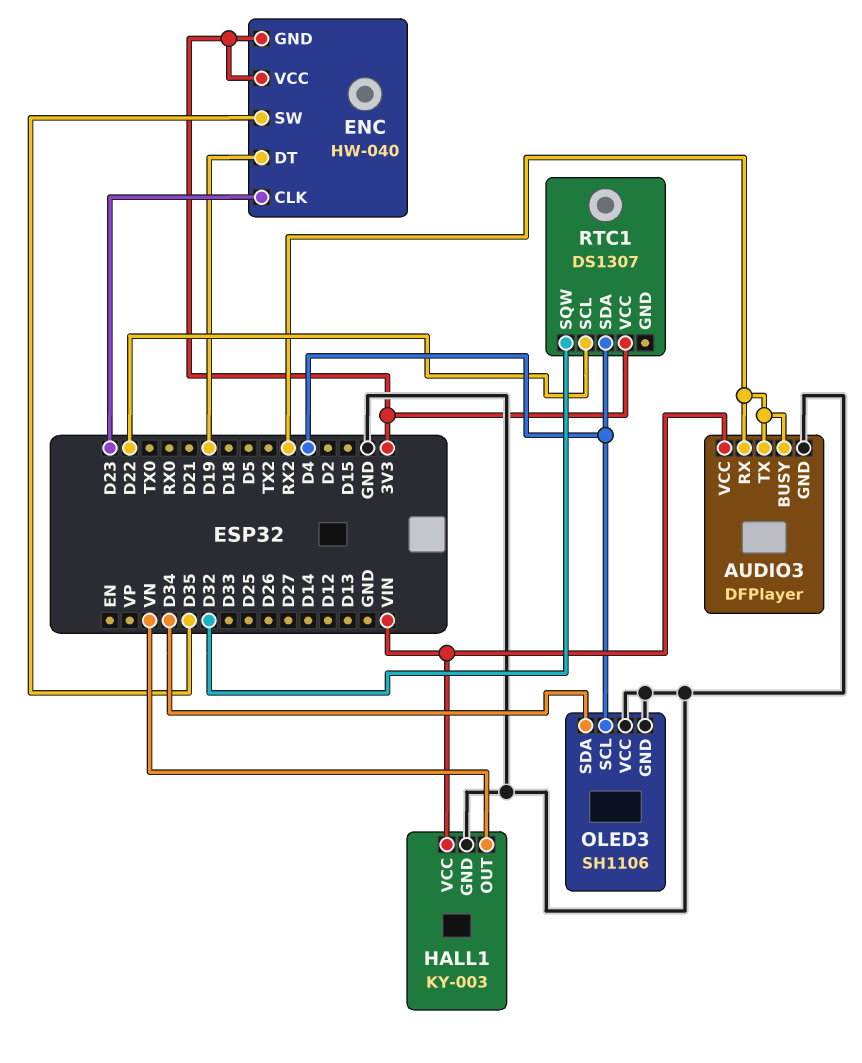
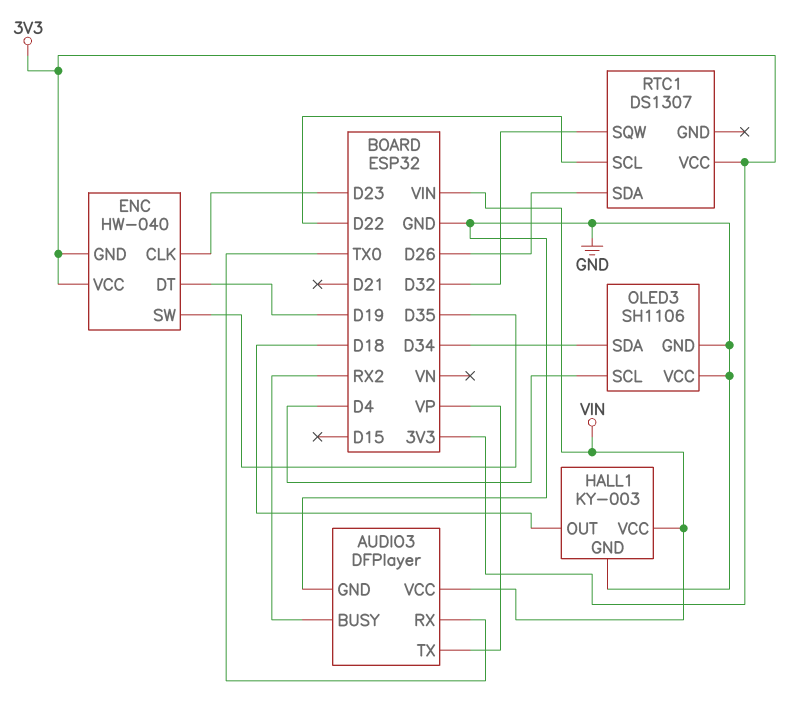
AUDIO3 pin RX: RX2 -> TX0
AUDIO3 pin TX: RX2 -> VP
HALL1 pin OUT: VN -> D18
RTC1 pin SDA: D4 -> D26

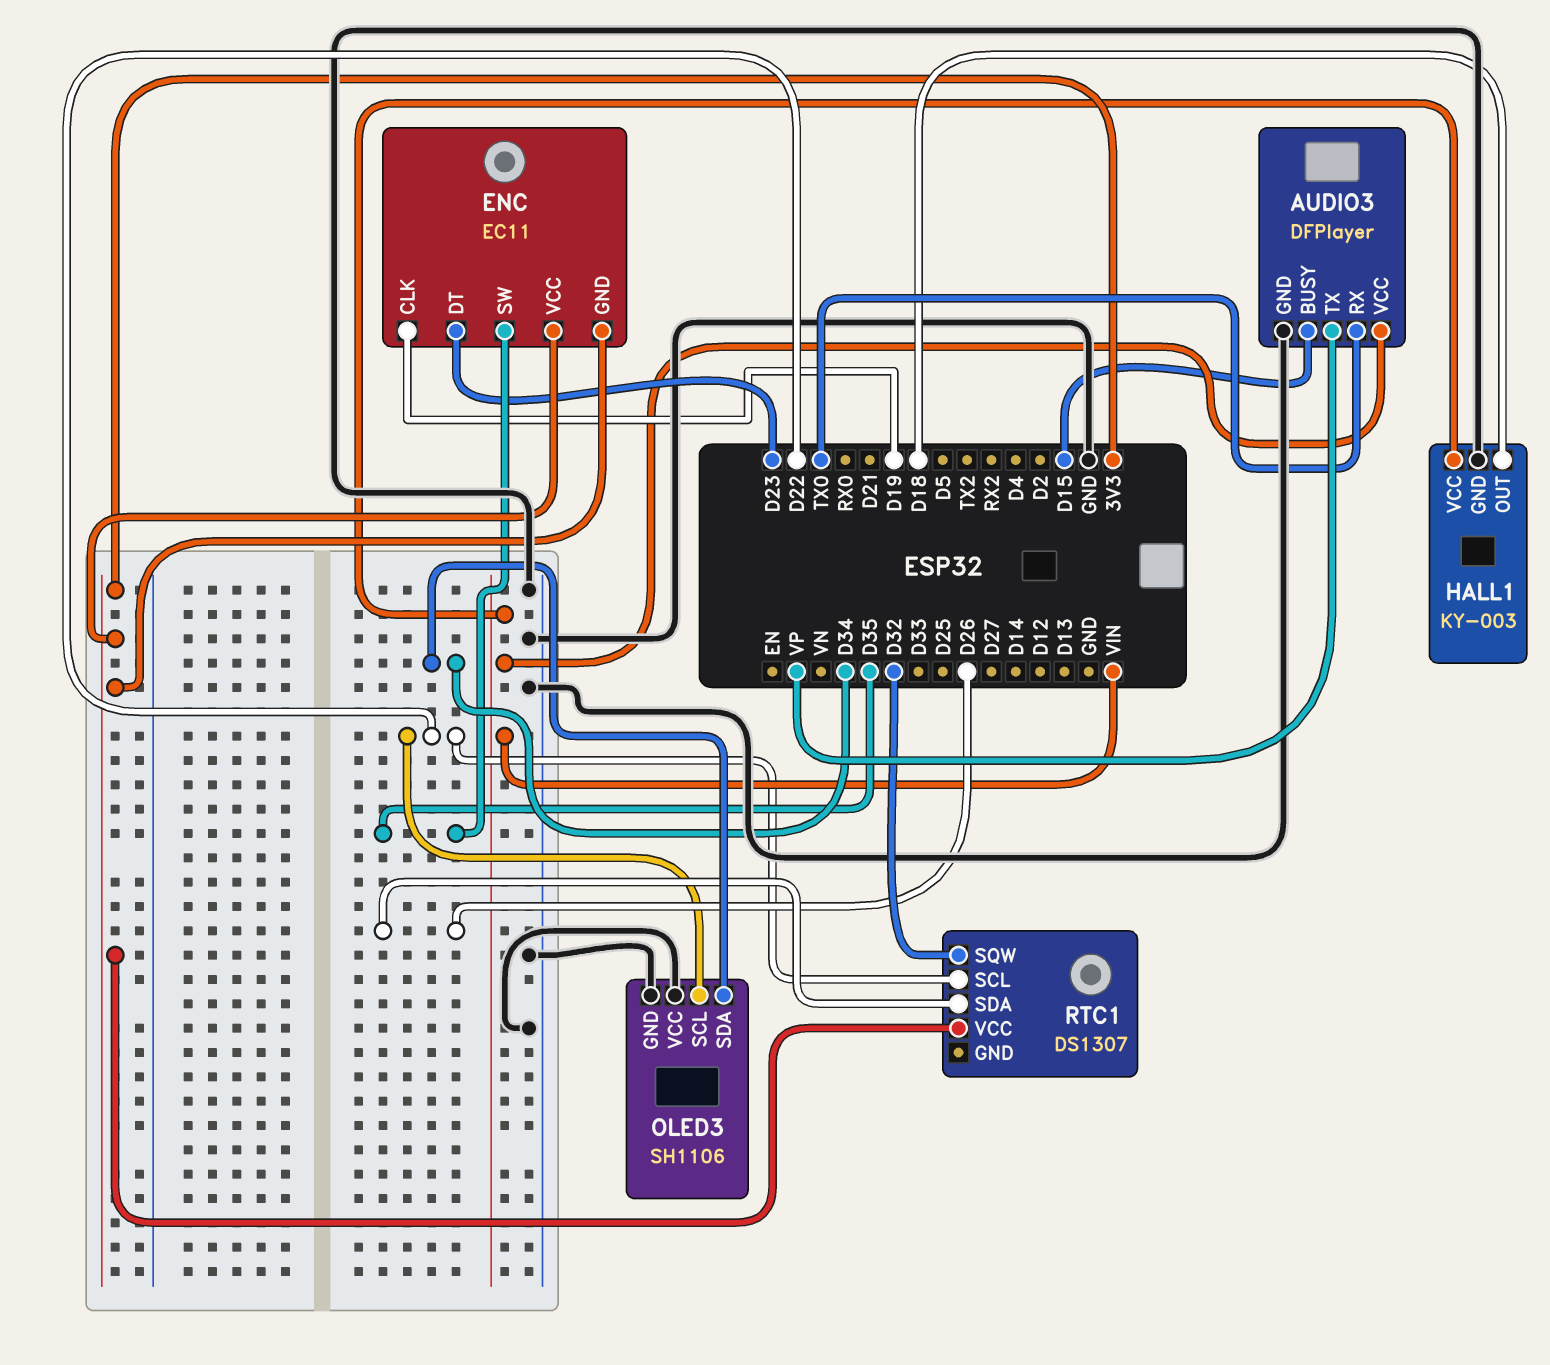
AUDIO3 pin BUSY: RX2 -> D15
ENC: HW-040 -> EC11
ENC pin CLK: D23 -> D19
ENC pin DT: D19 -> D23
OLED3 pin SCL: D4 -> D22

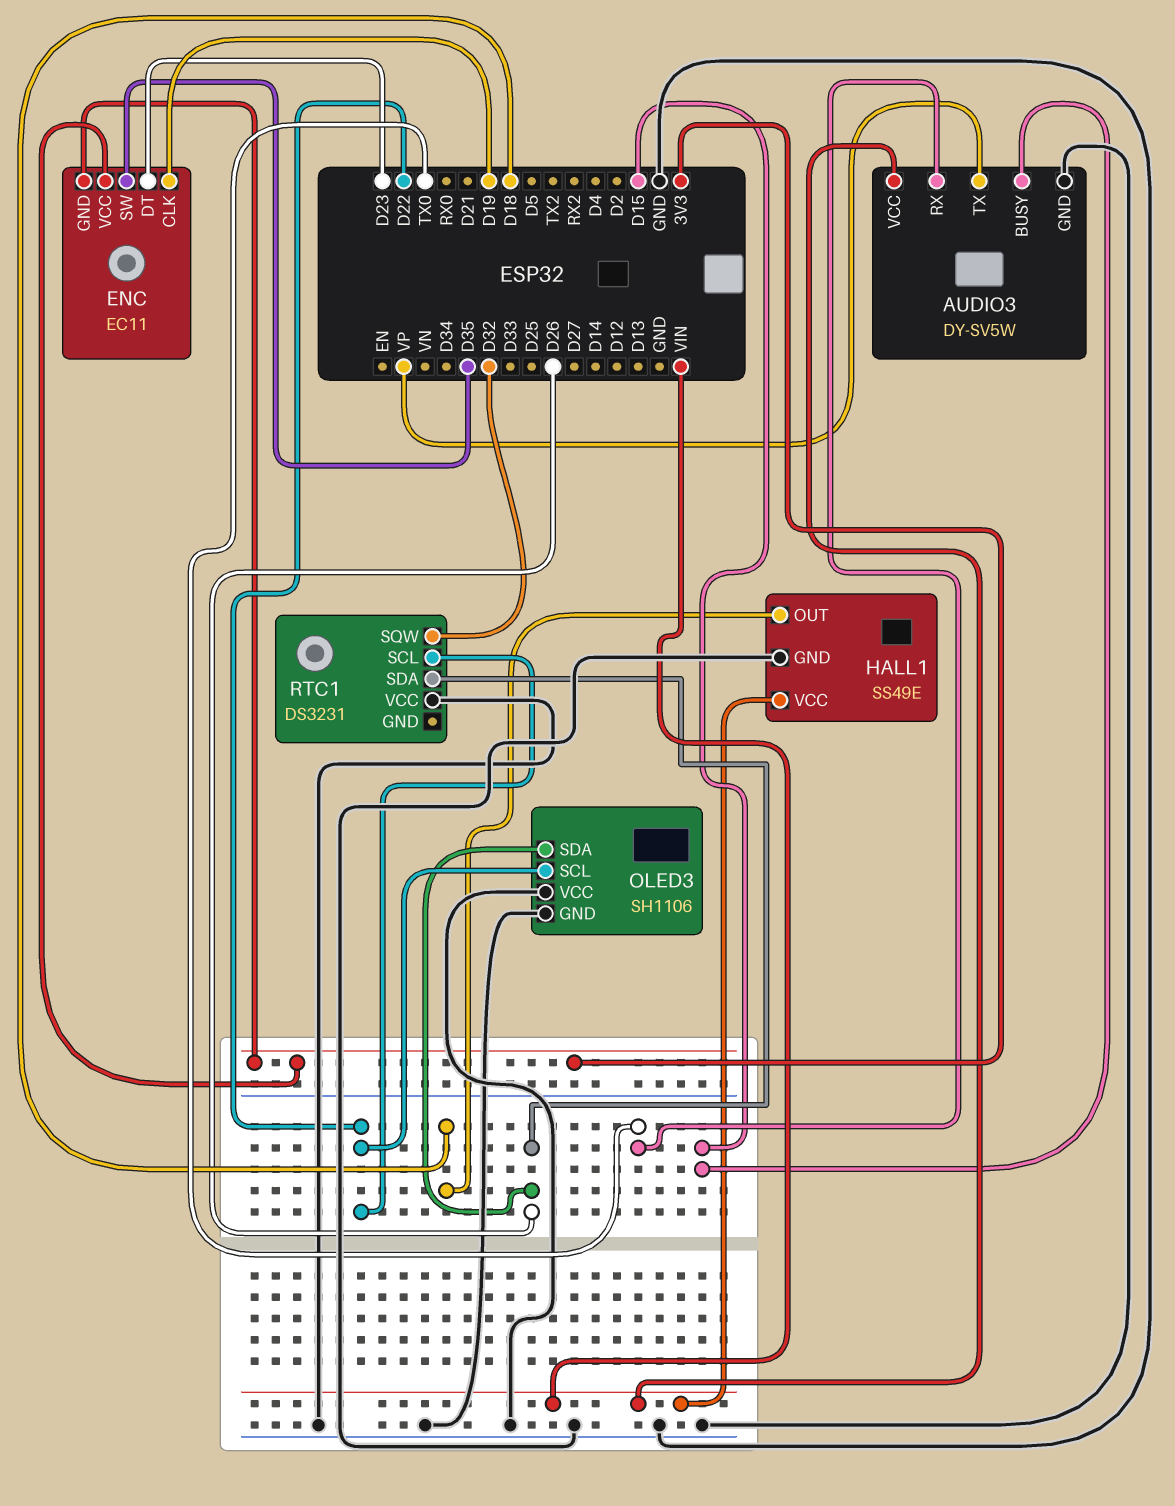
AUDIO3: DFPlayer -> DY-SV5W
HALL1: KY-003 -> SS49E
OLED3 pin SDA: D34 -> D26
RTC1: DS1307 -> DS3231
RTC1 pin VCC: 3V3 -> GND

